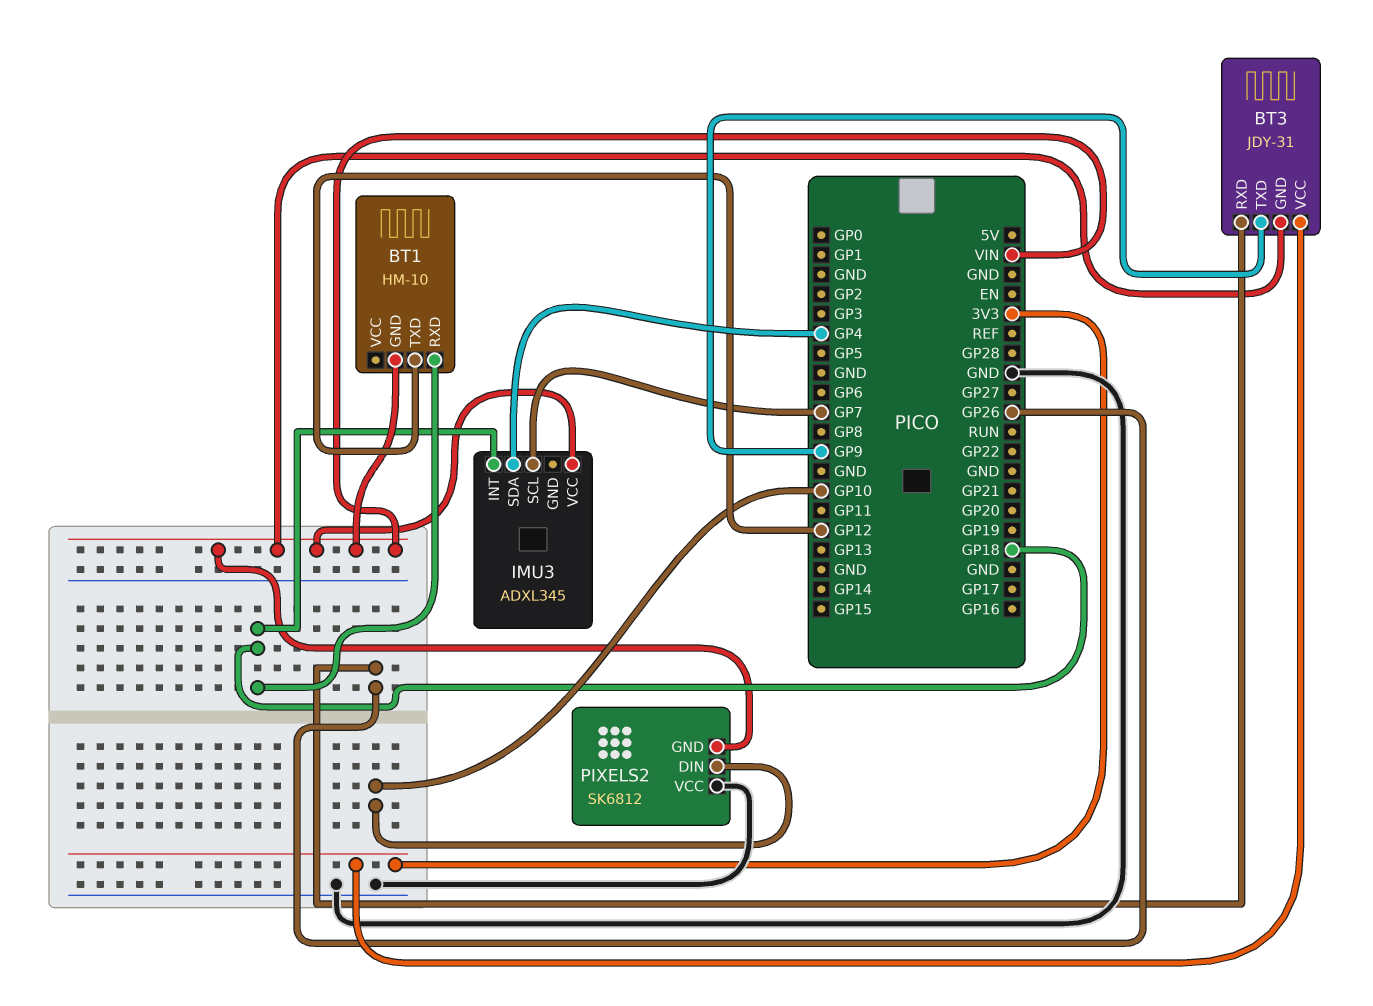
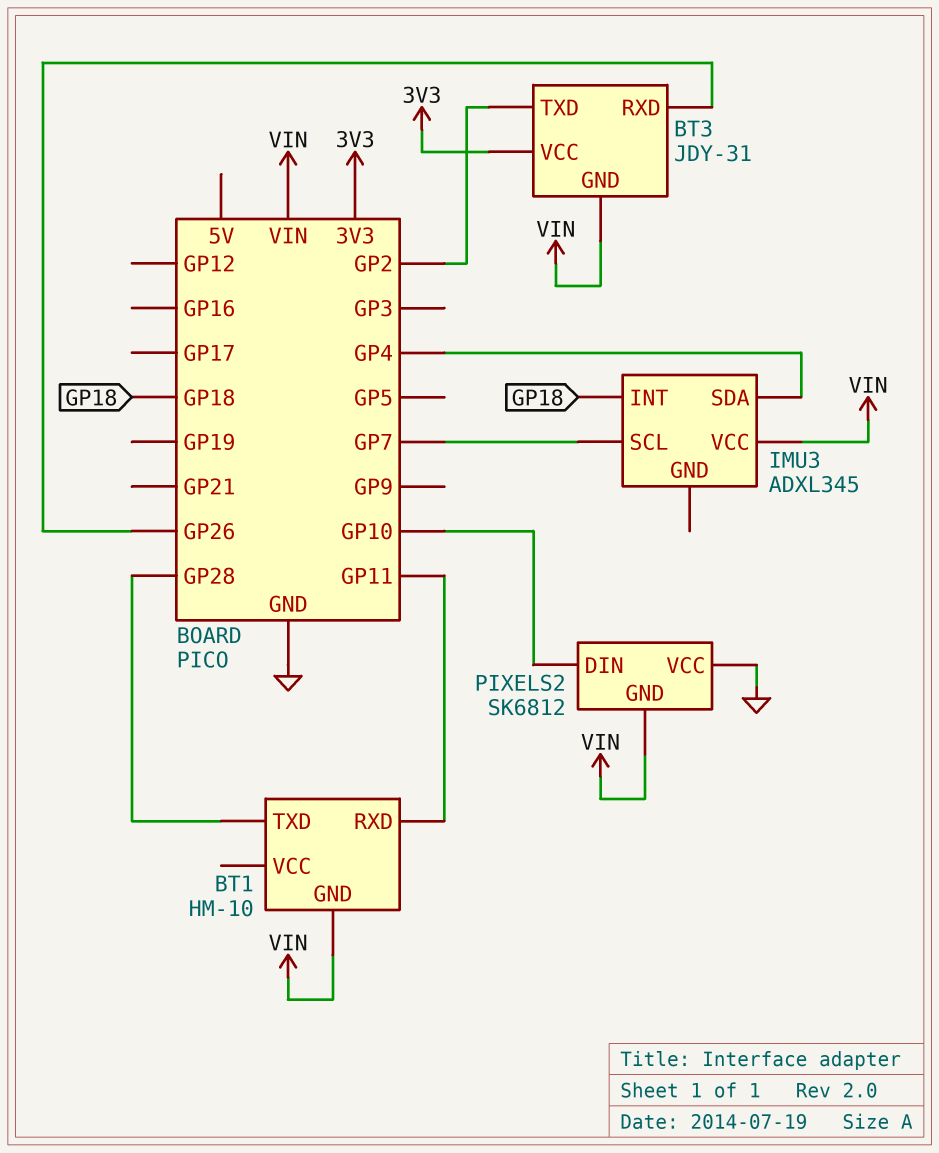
BT1 pin RXD: GP18 -> GP11
BT1 pin TXD: GP12 -> GP28
BT3 pin TXD: GP9 -> GP2

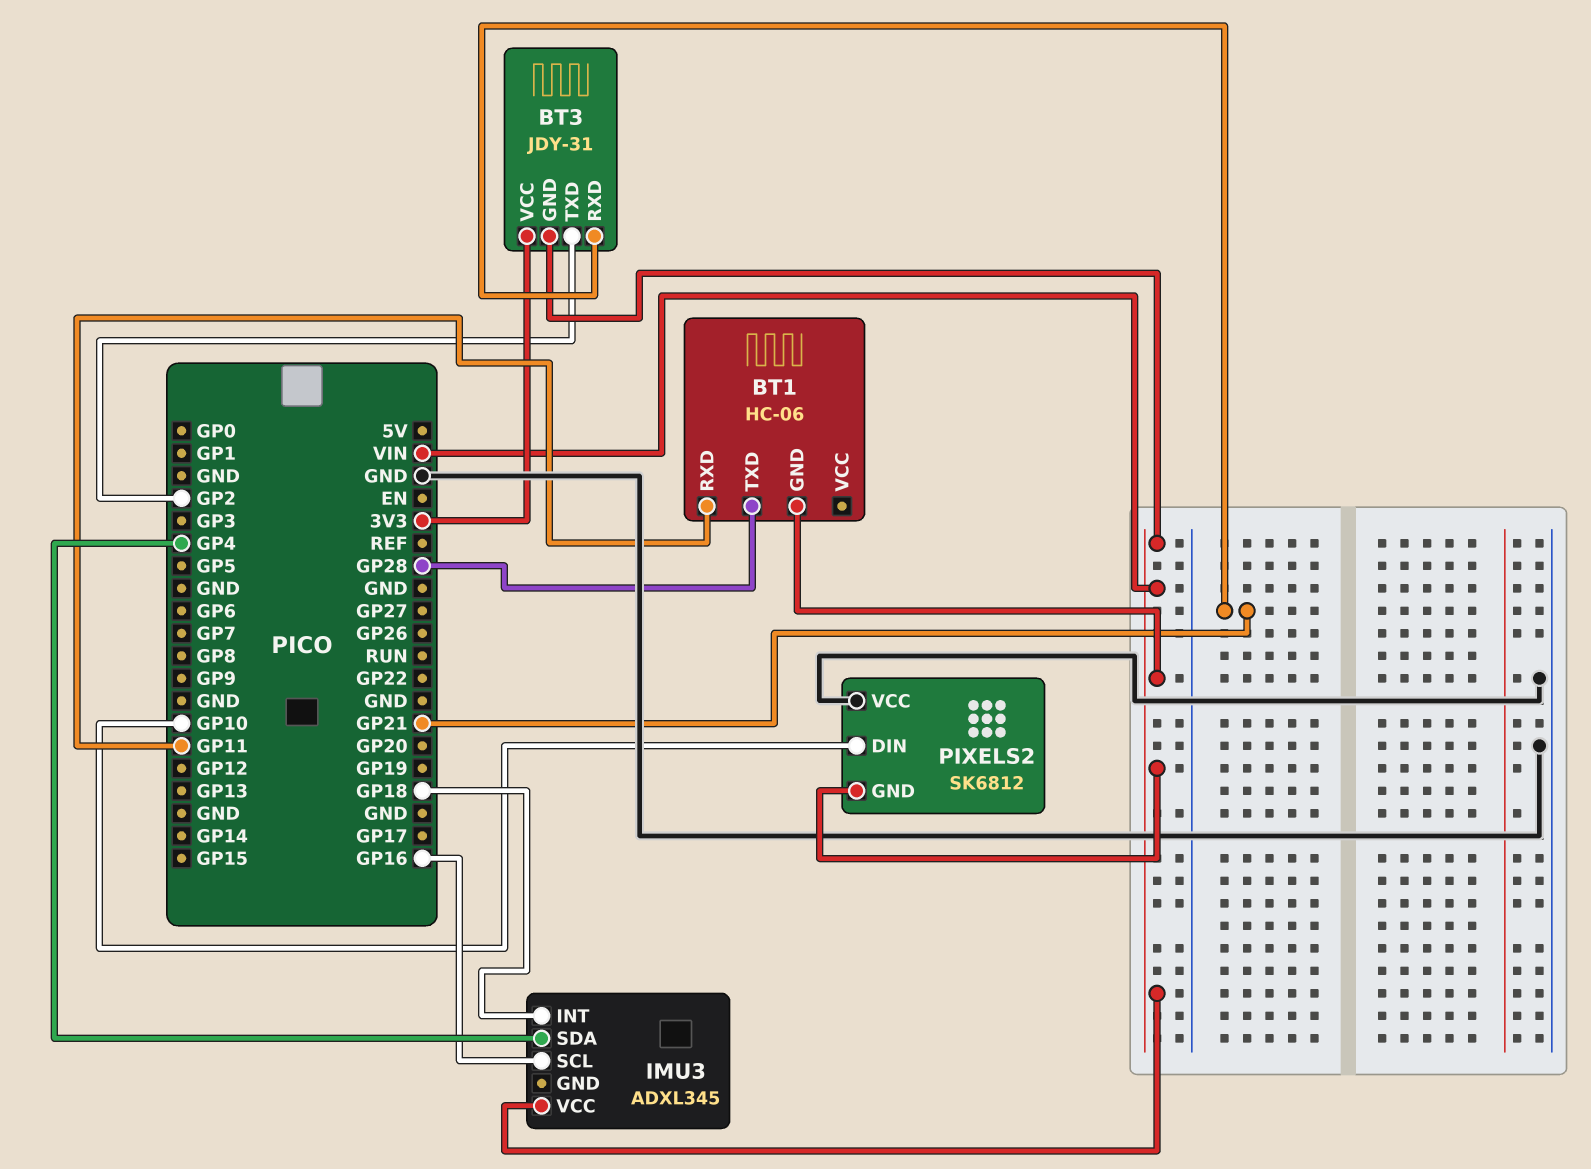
BT1: HM-10 -> HC-06
BT3 pin RXD: GP26 -> GP21
IMU3 pin SCL: GP7 -> GP16

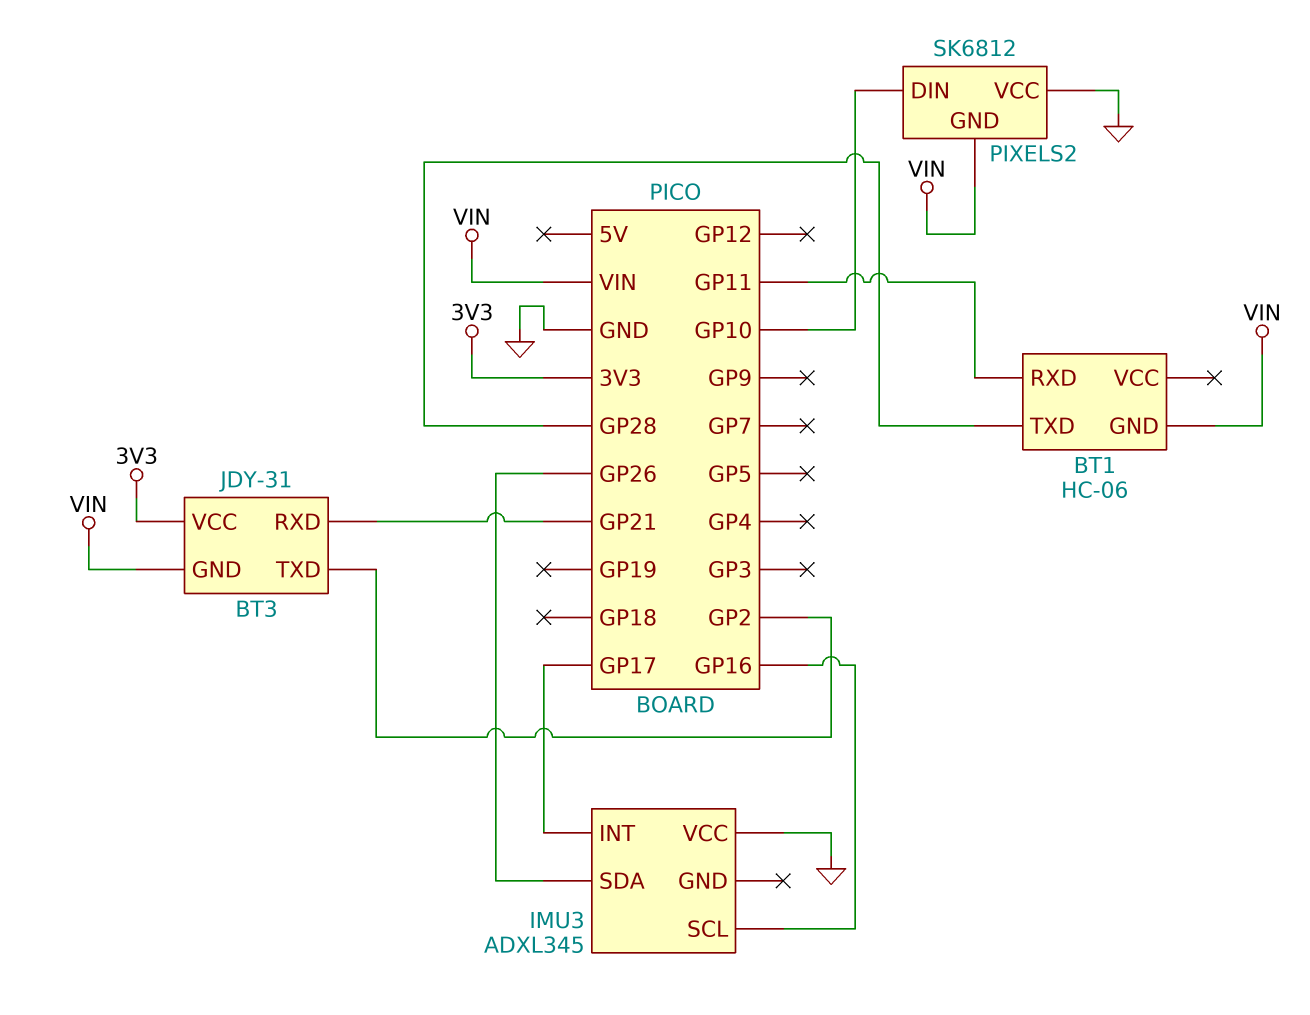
IMU3 pin INT: GP18 -> GP17
IMU3 pin SDA: GP4 -> GP26
IMU3 pin VCC: VIN -> GND

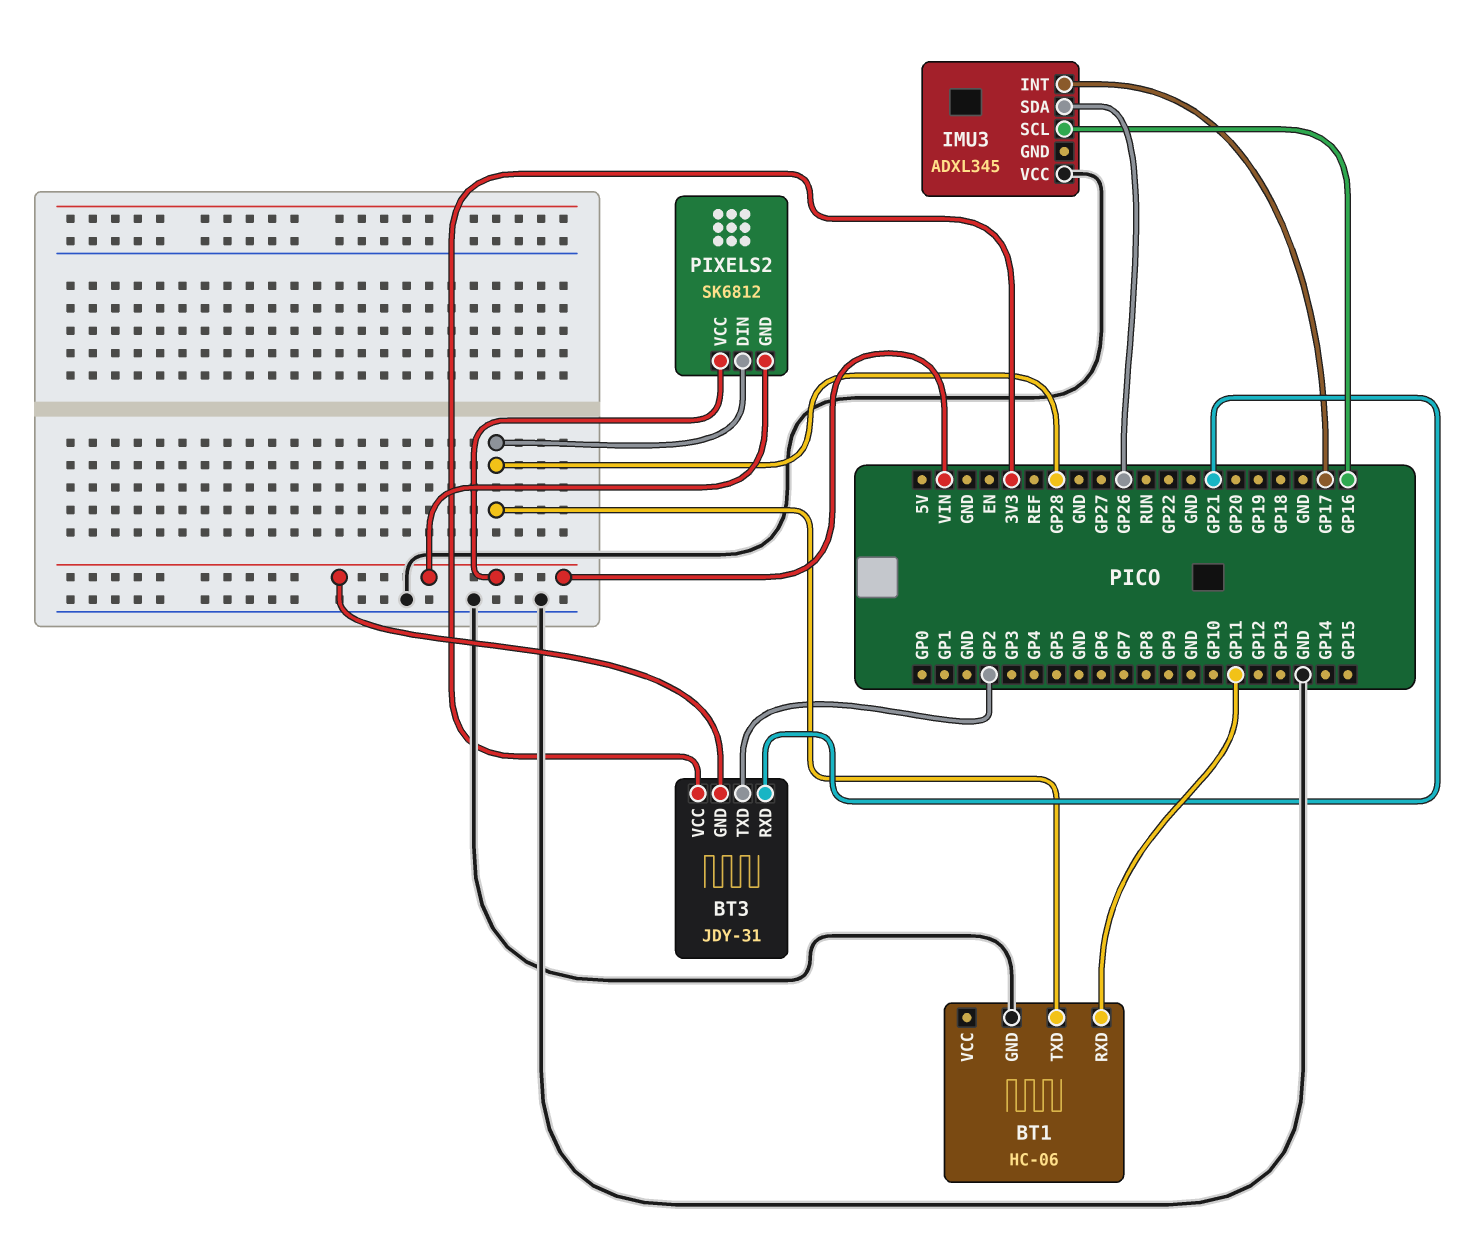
BT1 pin GND: VIN -> GND
PIXELS2 pin DIN: GP10 -> GP28
PIXELS2 pin VCC: GND -> VIN

